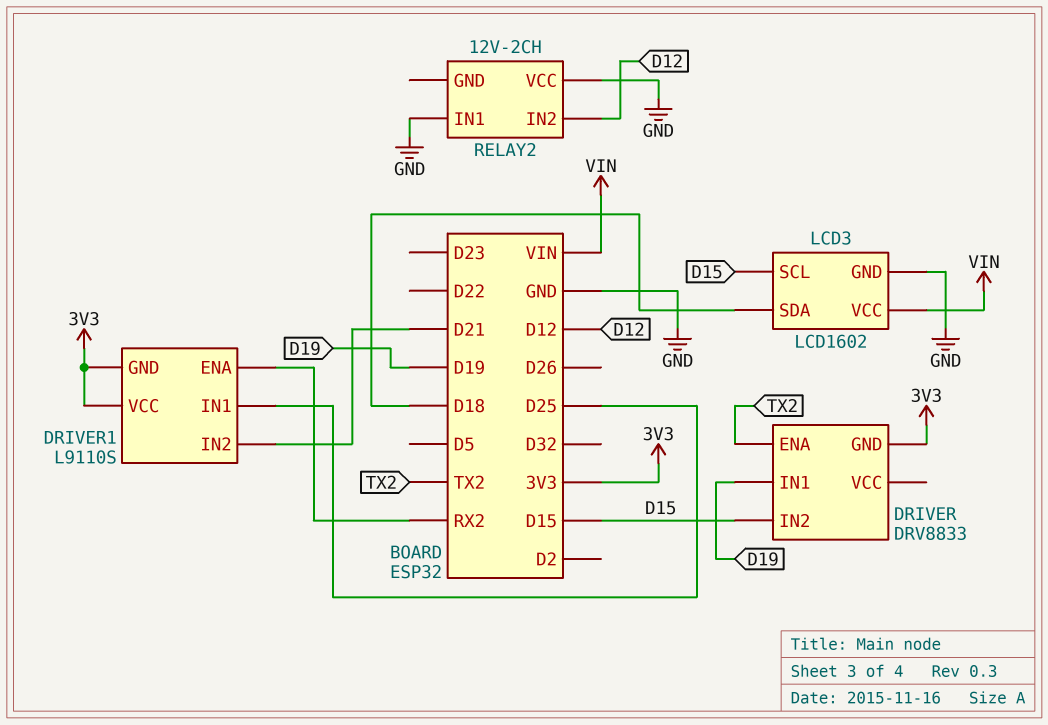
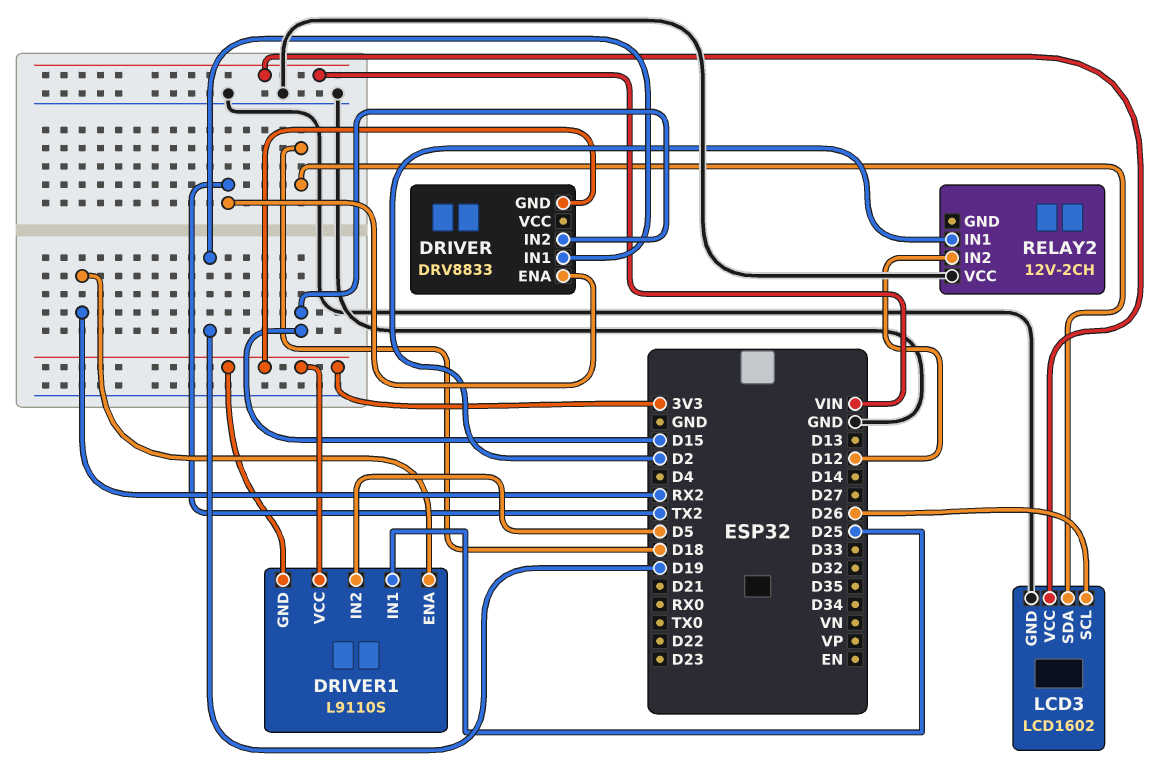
DRIVER1 pin IN2: D21 -> D5
LCD3 pin SCL: D15 -> D26
RELAY2 pin IN1: GND -> D2

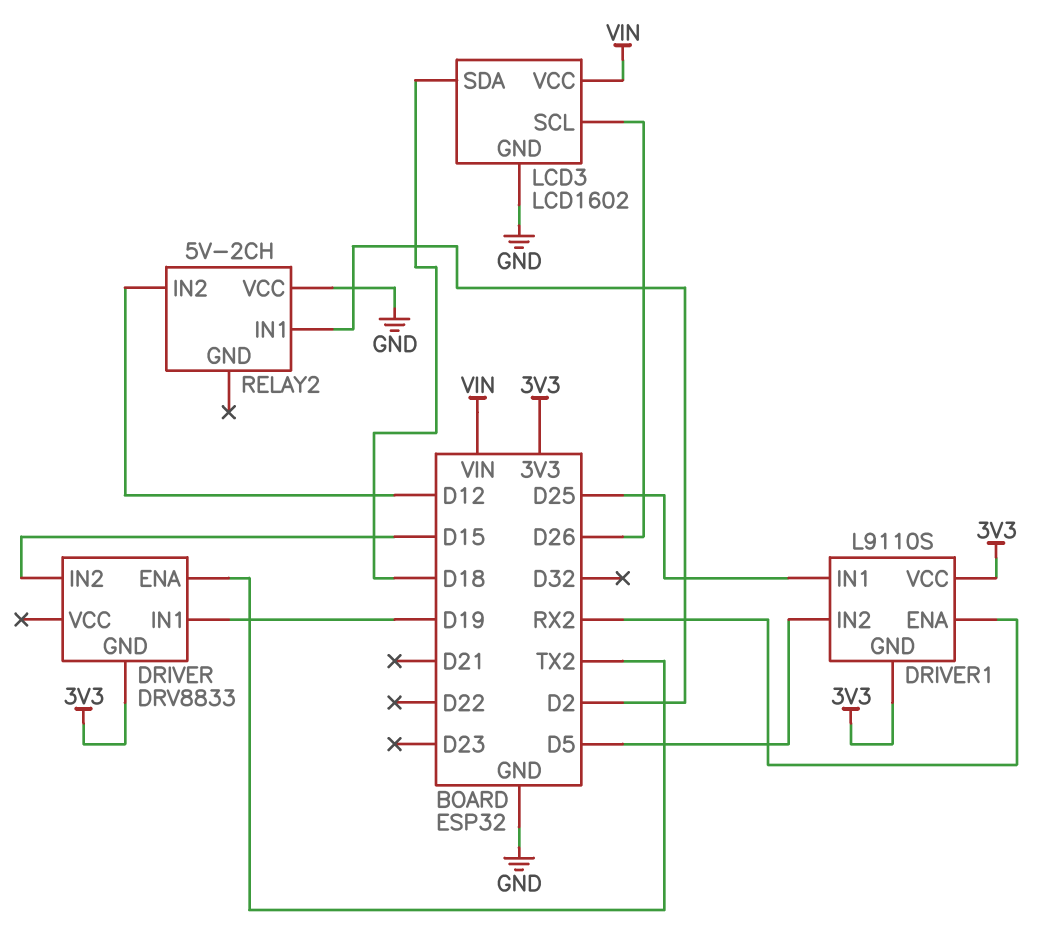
RELAY2: 12V-2CH -> 5V-2CH

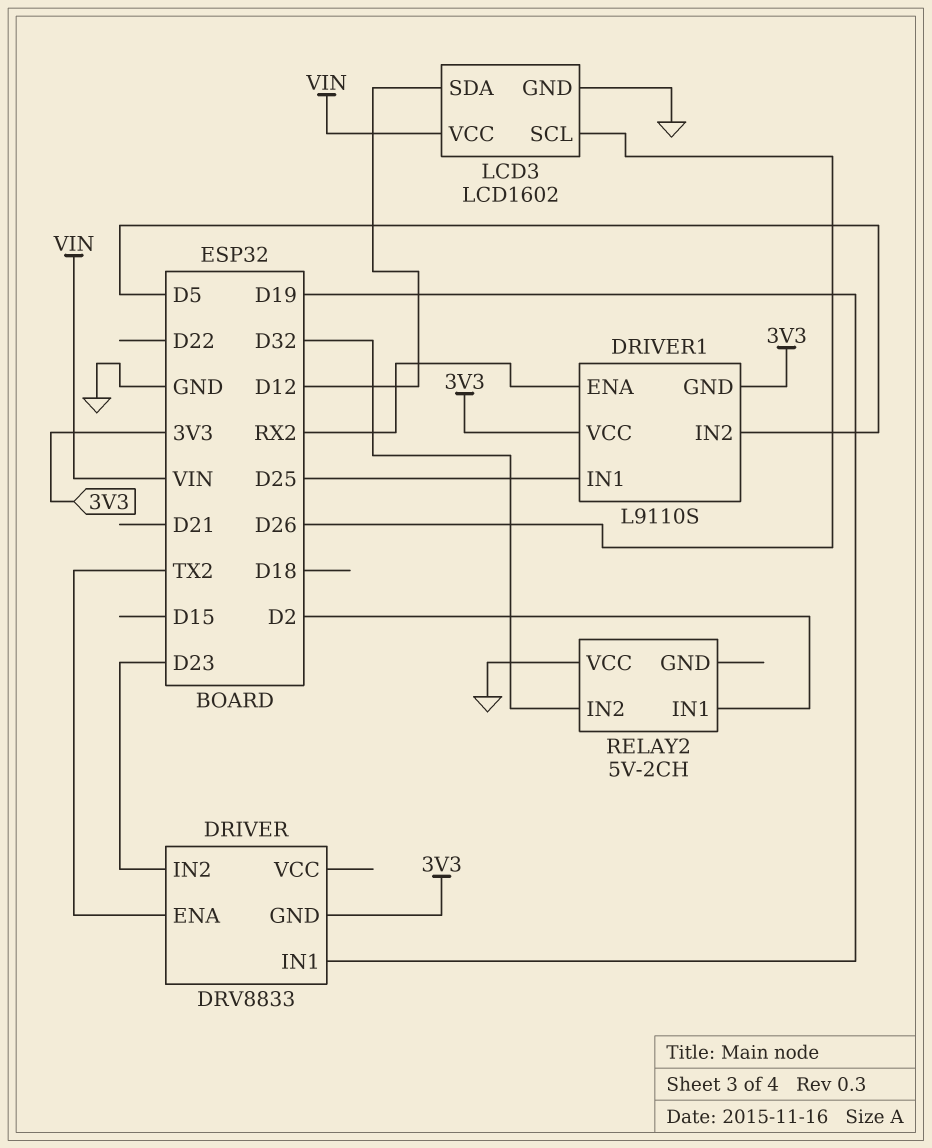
DRIVER pin IN2: D15 -> D23
LCD3 pin SDA: D18 -> D12
RELAY2 pin IN2: D12 -> D32

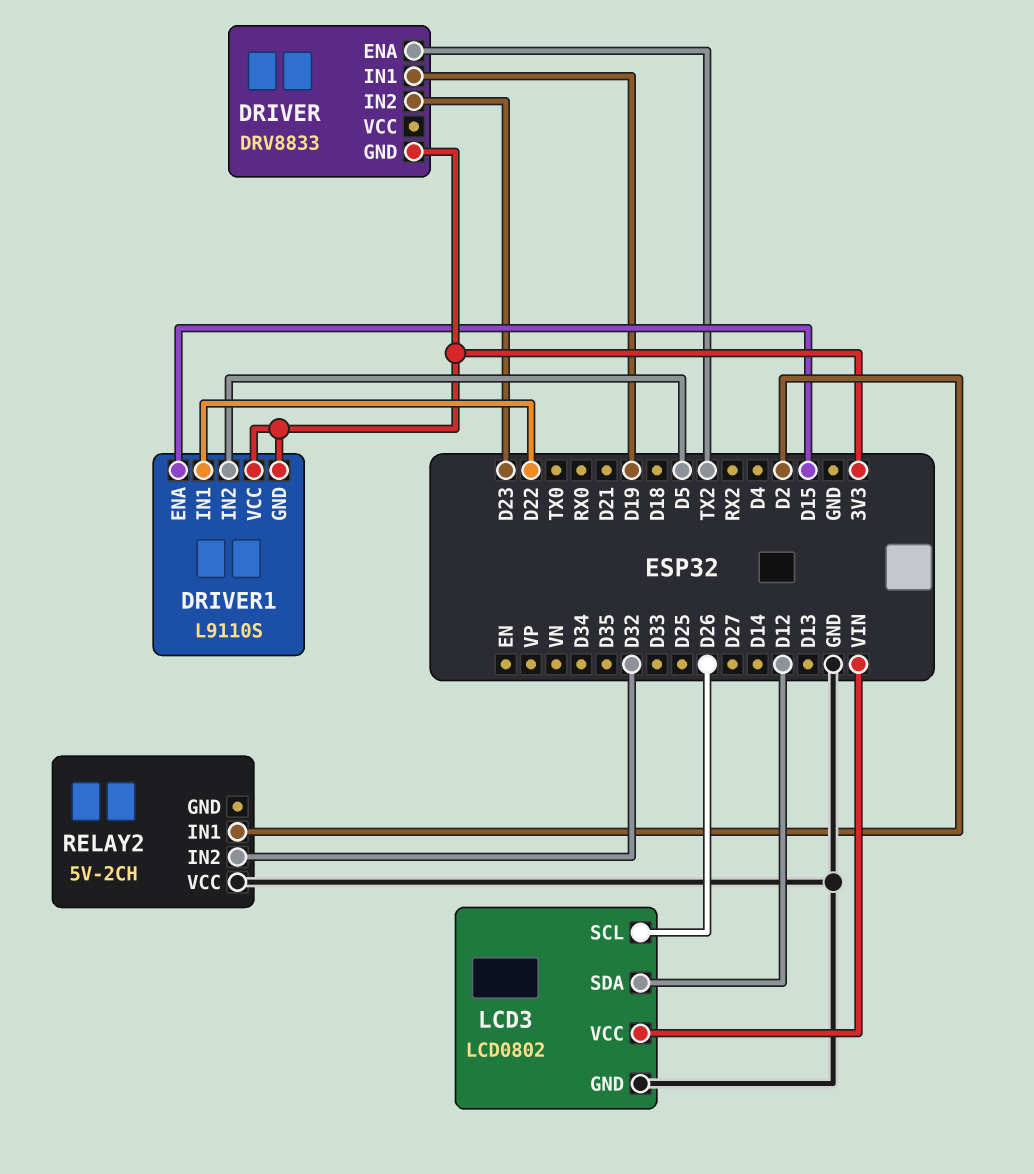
DRIVER1 pin ENA: RX2 -> D15
DRIVER1 pin IN1: D25 -> D22
LCD3: LCD1602 -> LCD0802

